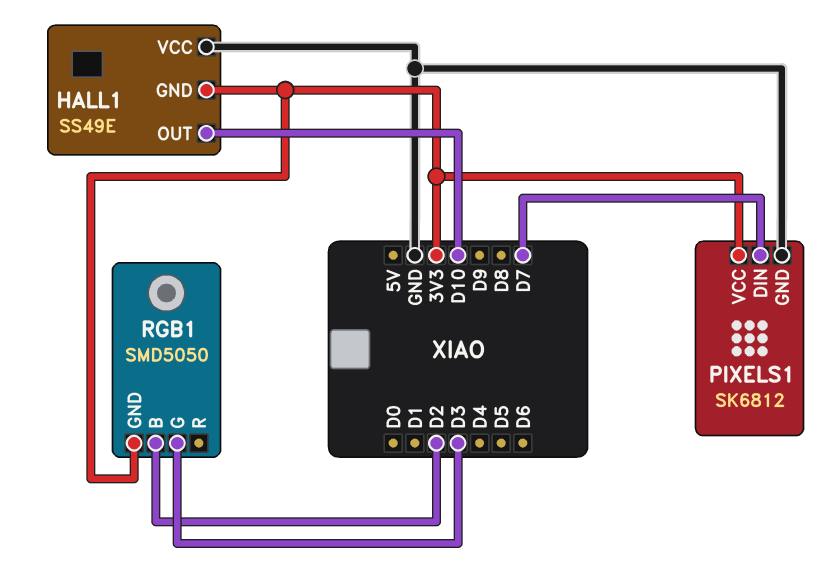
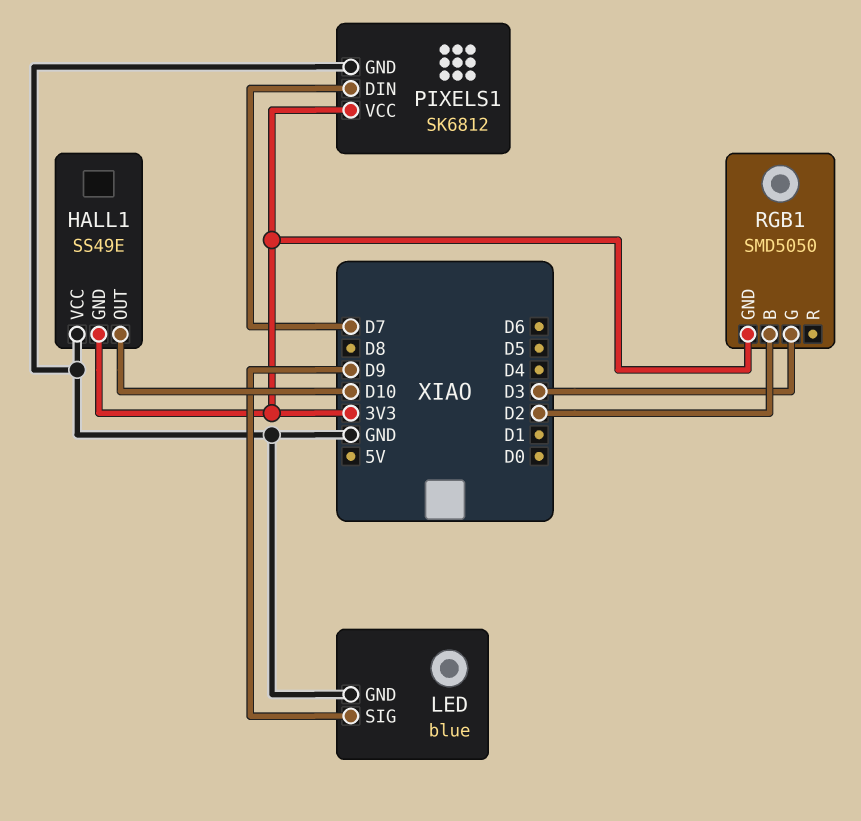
LED: none -> blue
LED pin GND: none -> GND
LED pin SIG: none -> D9

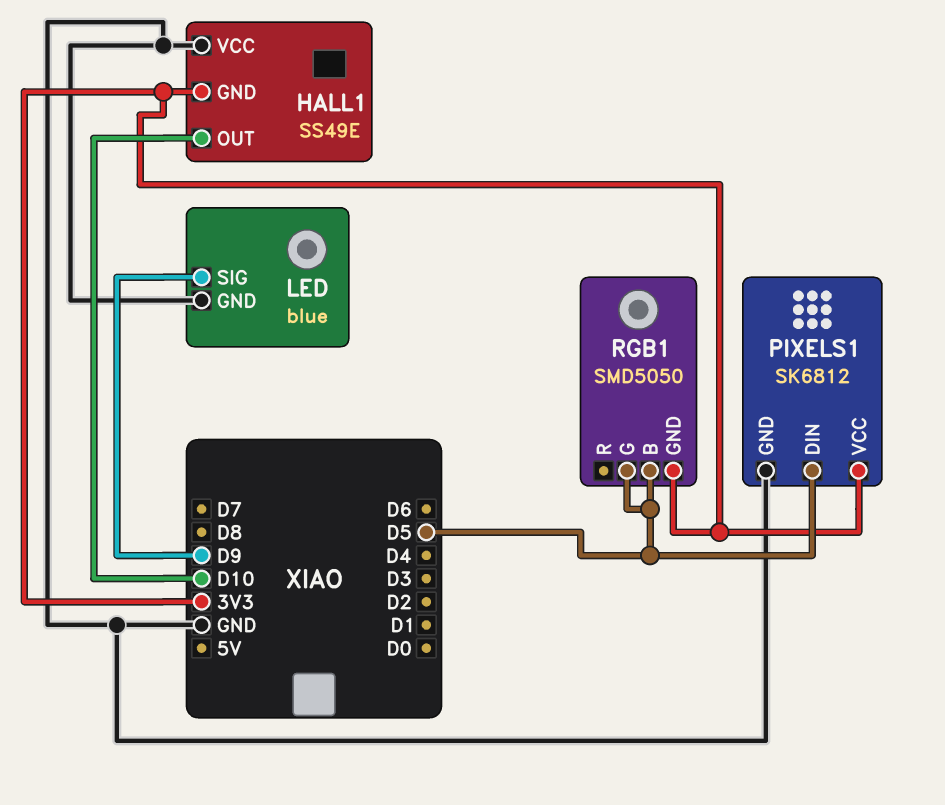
PIXELS1 pin DIN: D7 -> D5
RGB1 pin B: D2 -> D5
RGB1 pin G: D3 -> D5

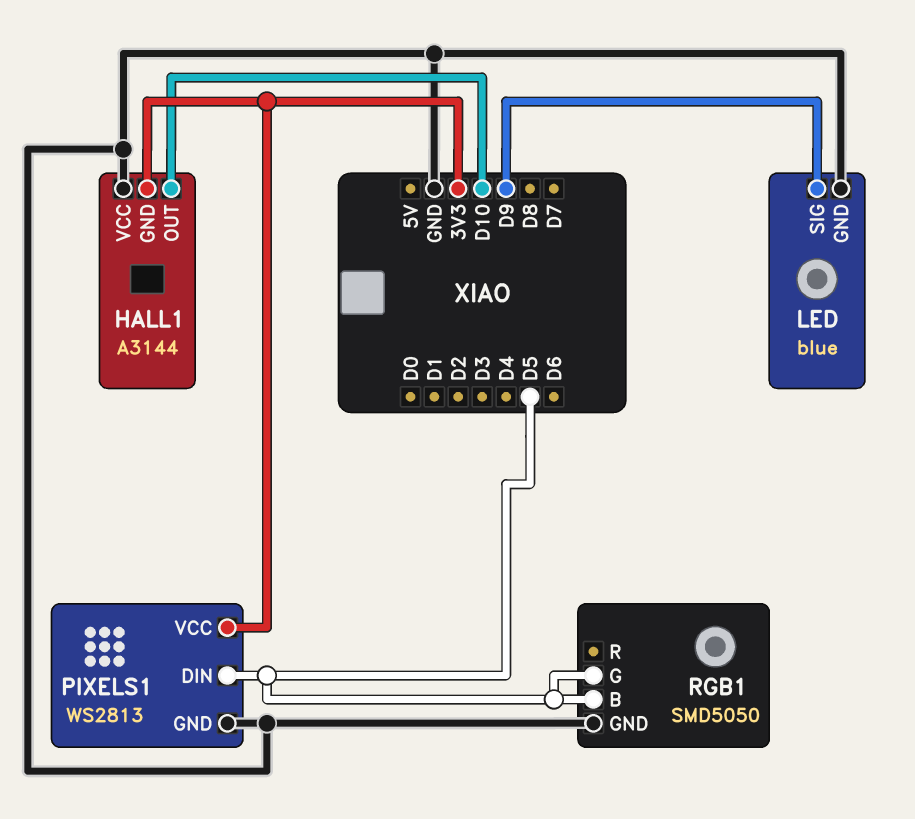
HALL1: SS49E -> A3144
PIXELS1: SK6812 -> WS2813
RGB1 pin GND: 3V3 -> GND

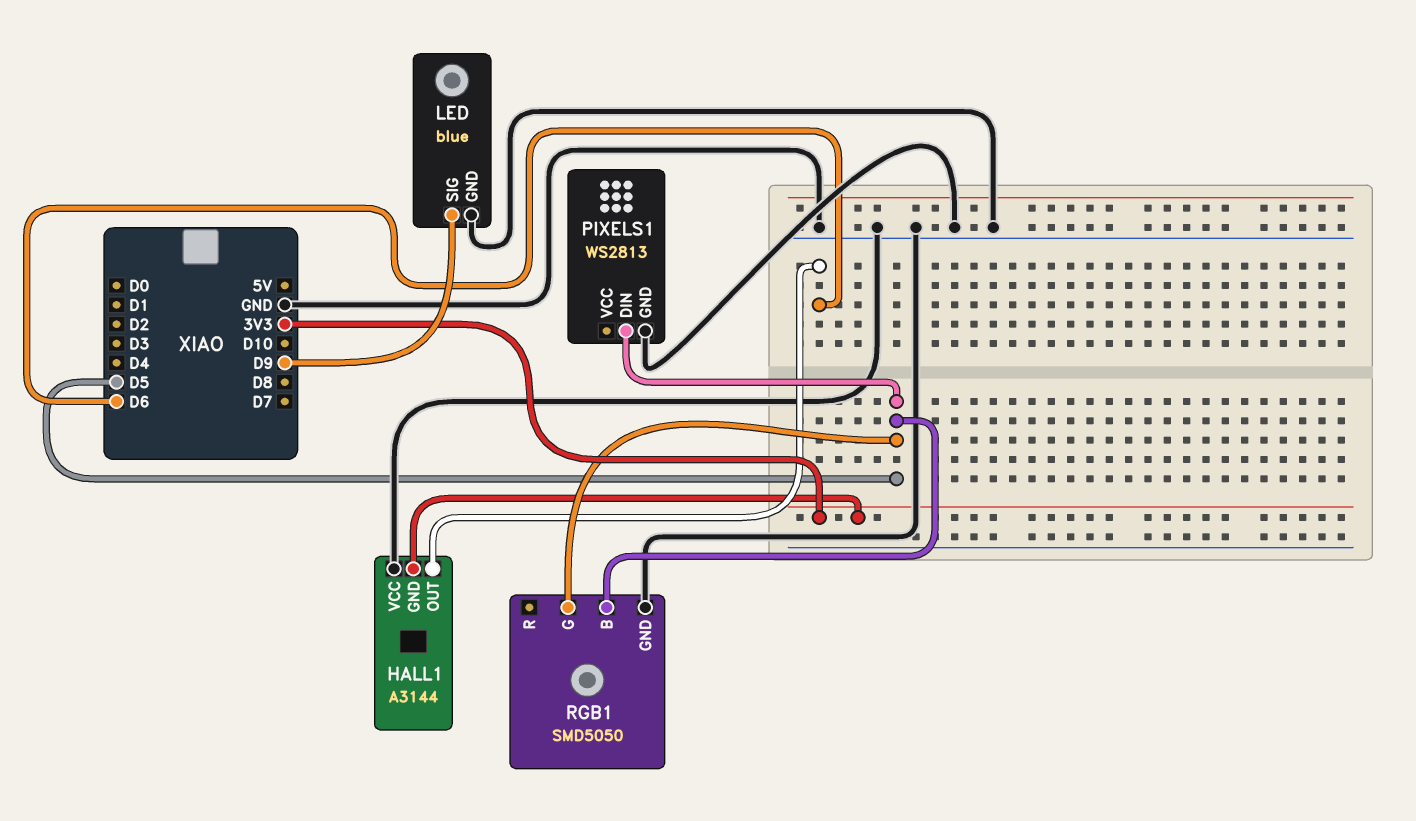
HALL1 pin OUT: D10 -> D6
PIXELS1 pin VCC: 3V3 -> none

